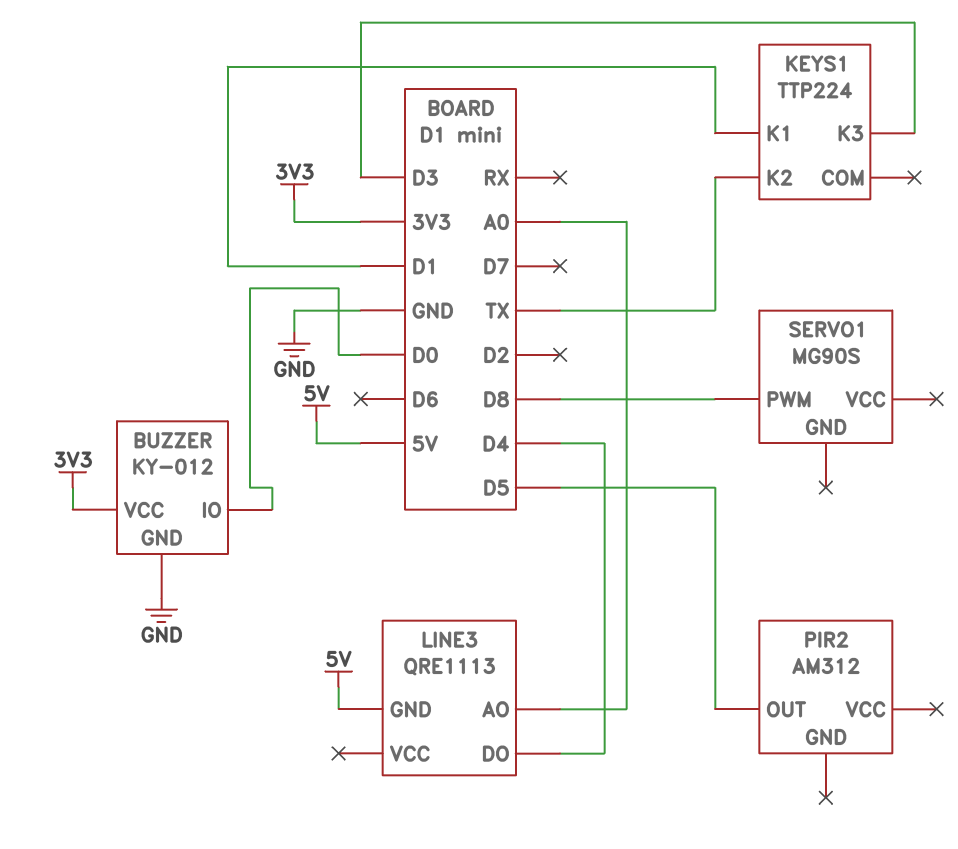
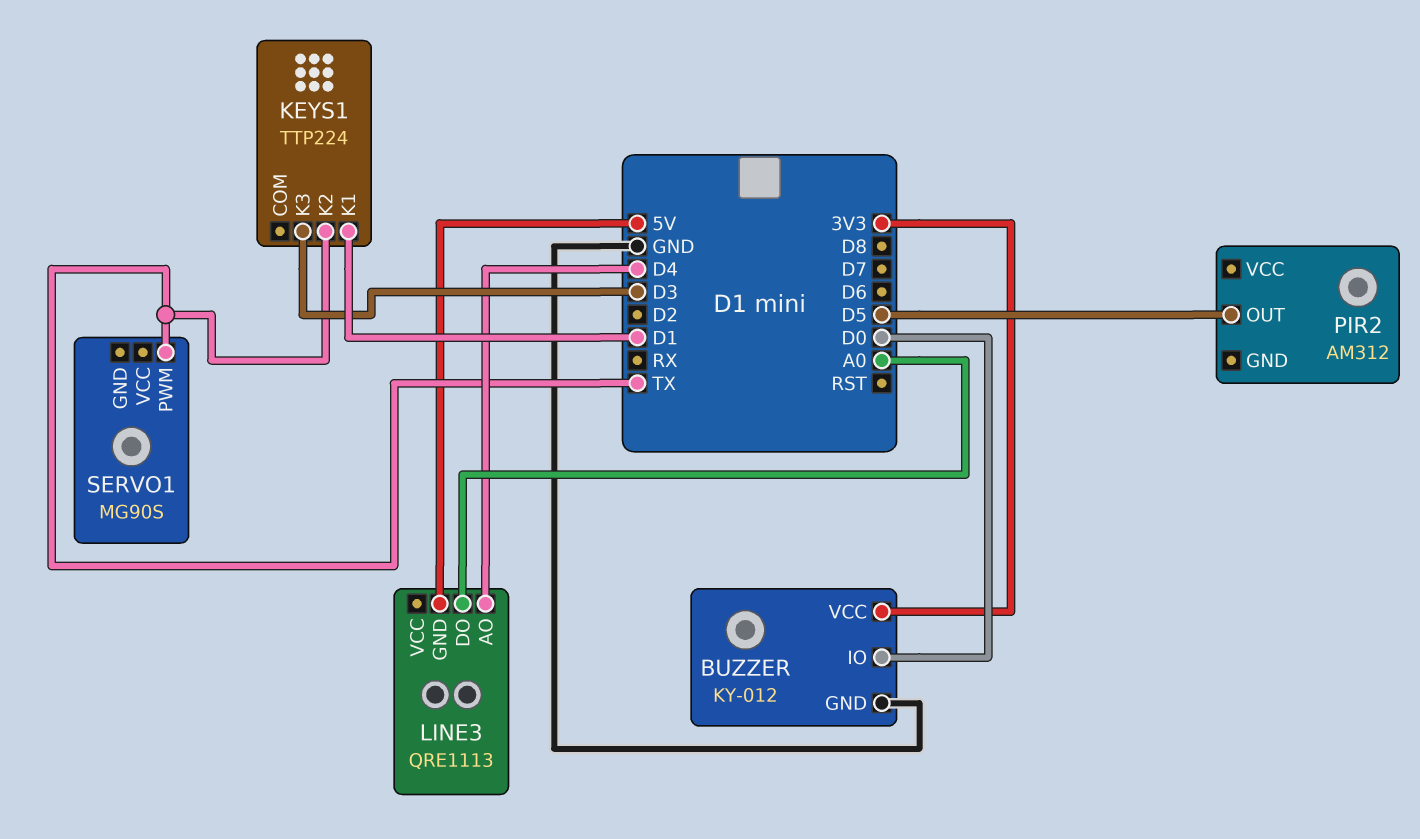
LINE3 pin AO: A0 -> D4
LINE3 pin DO: D4 -> A0
SERVO1 pin PWM: D8 -> TX

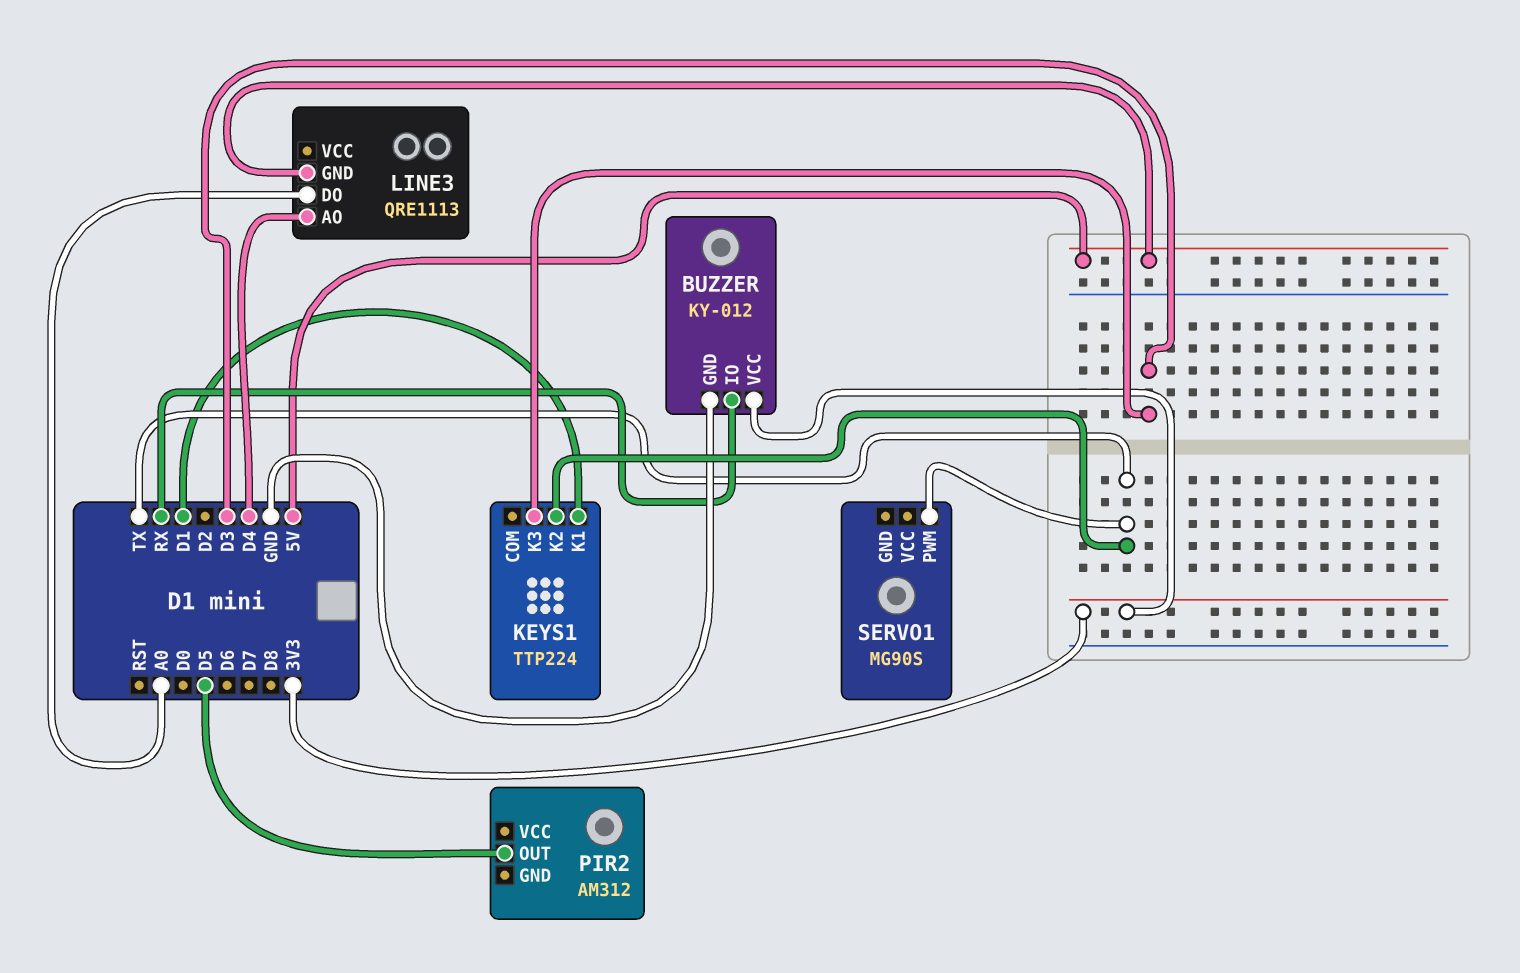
BUZZER pin IO: D0 -> RX

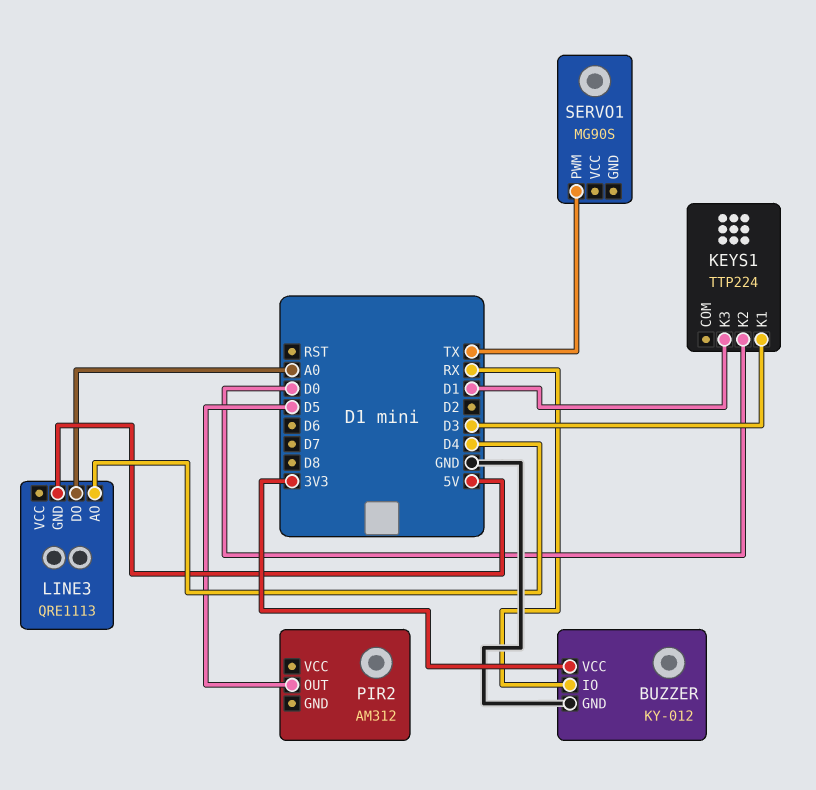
KEYS1 pin K1: D1 -> D3
KEYS1 pin K2: TX -> D0
KEYS1 pin K3: D3 -> D1

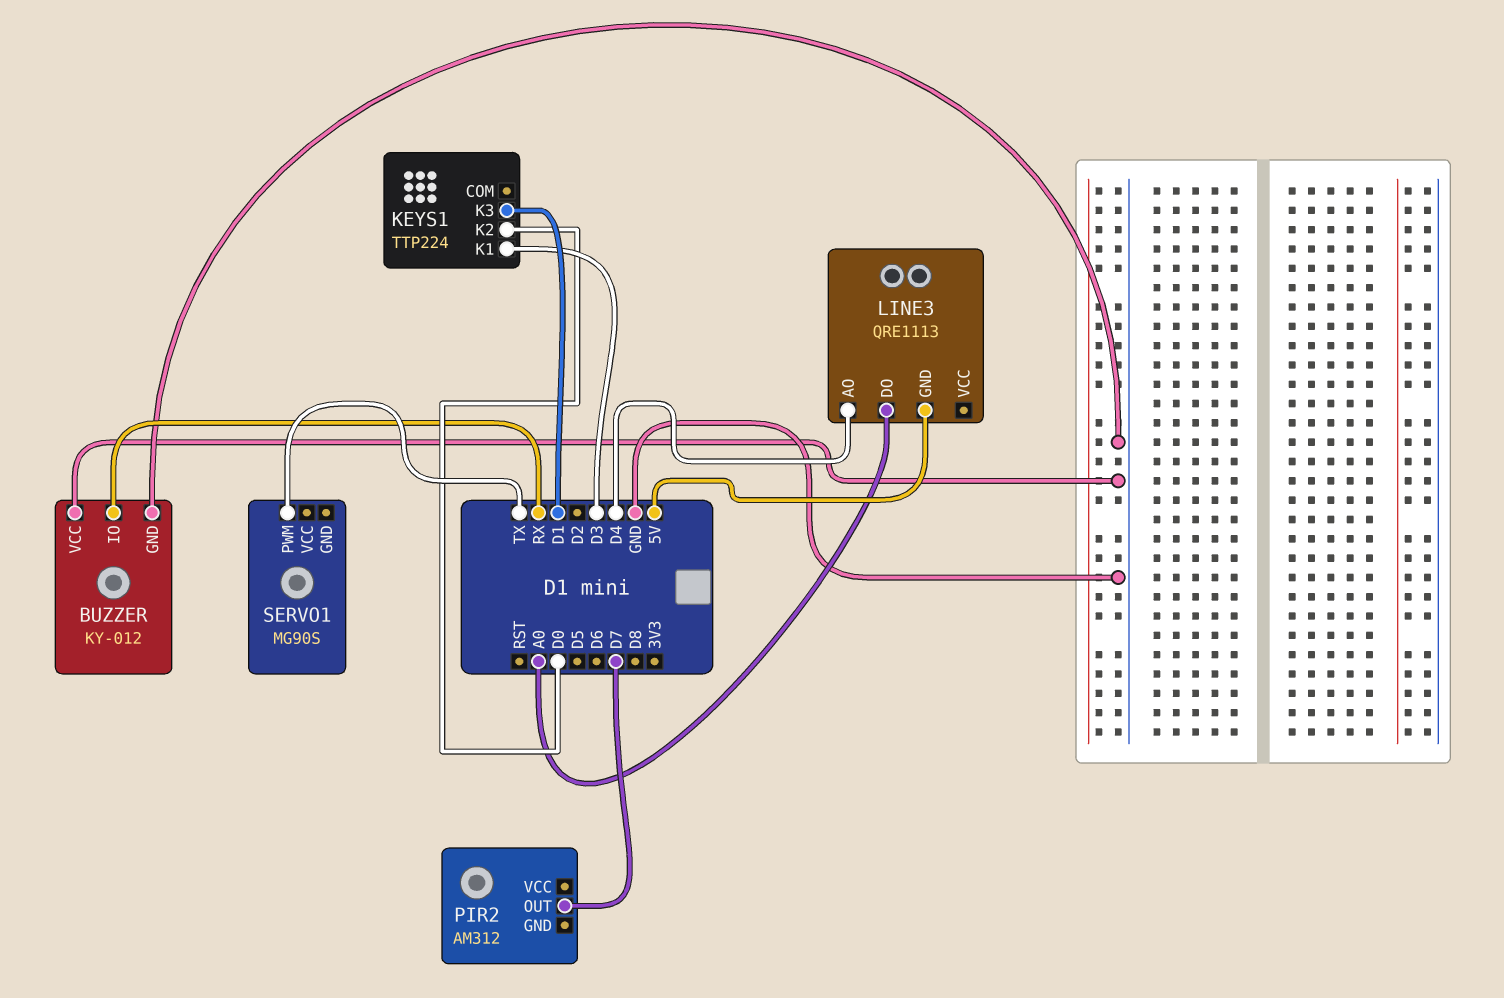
BUZZER pin VCC: 3V3 -> GND
PIR2 pin OUT: D5 -> D7

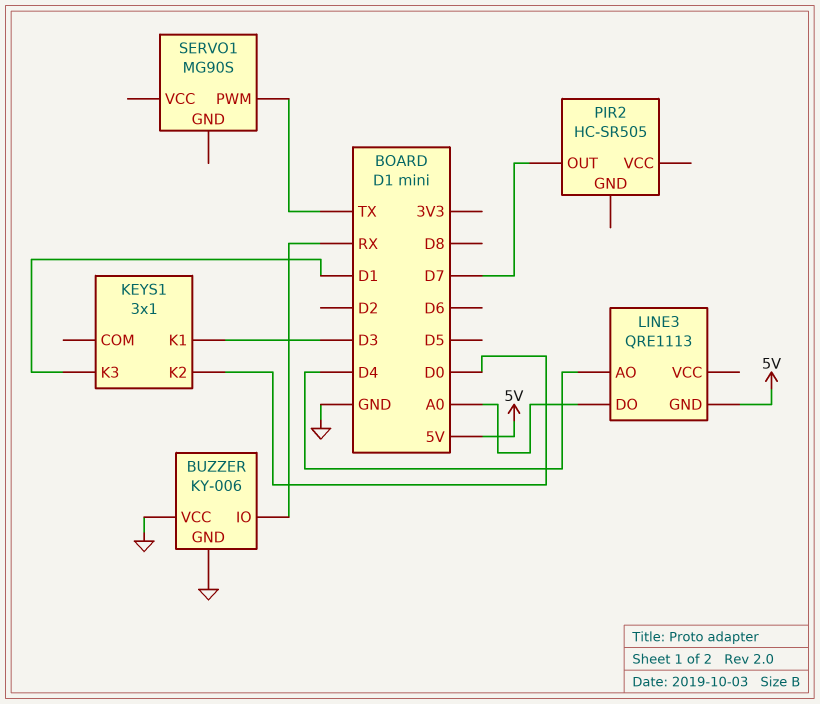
BUZZER: KY-012 -> KY-006
KEYS1: TTP224 -> 3x1
PIR2: AM312 -> HC-SR505

